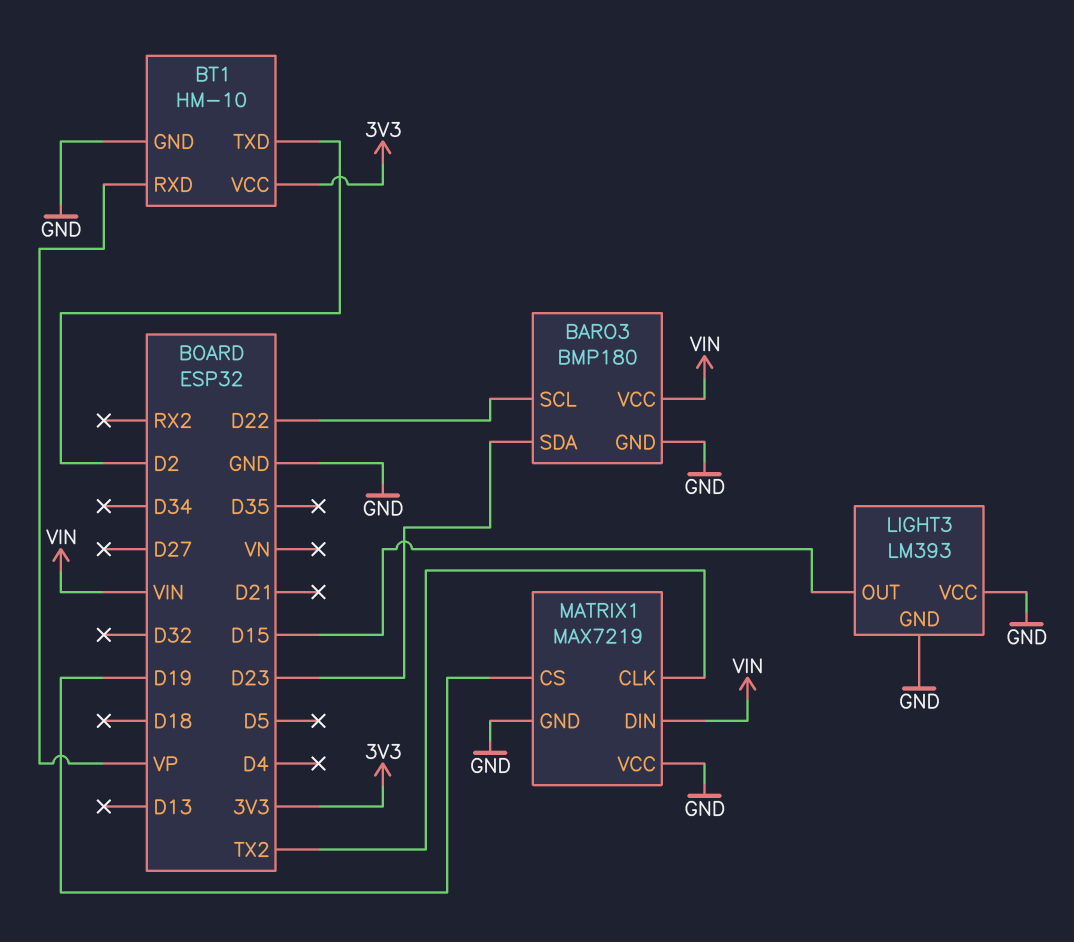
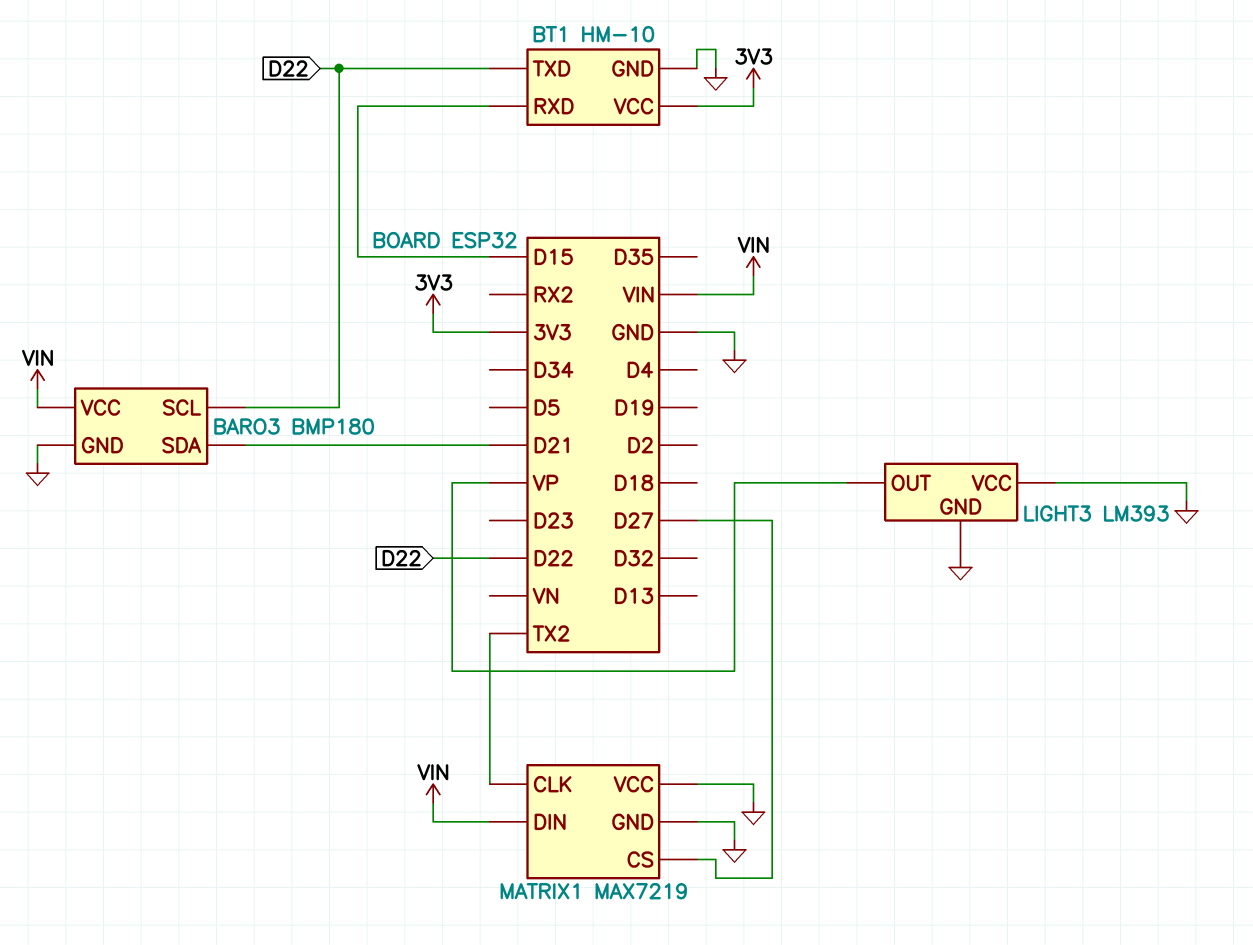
BARO3 pin SDA: D23 -> D21
BT1 pin RXD: VP -> D15
BT1 pin TXD: D2 -> D22
LIGHT3 pin OUT: D15 -> VP
MATRIX1 pin CS: D19 -> D27

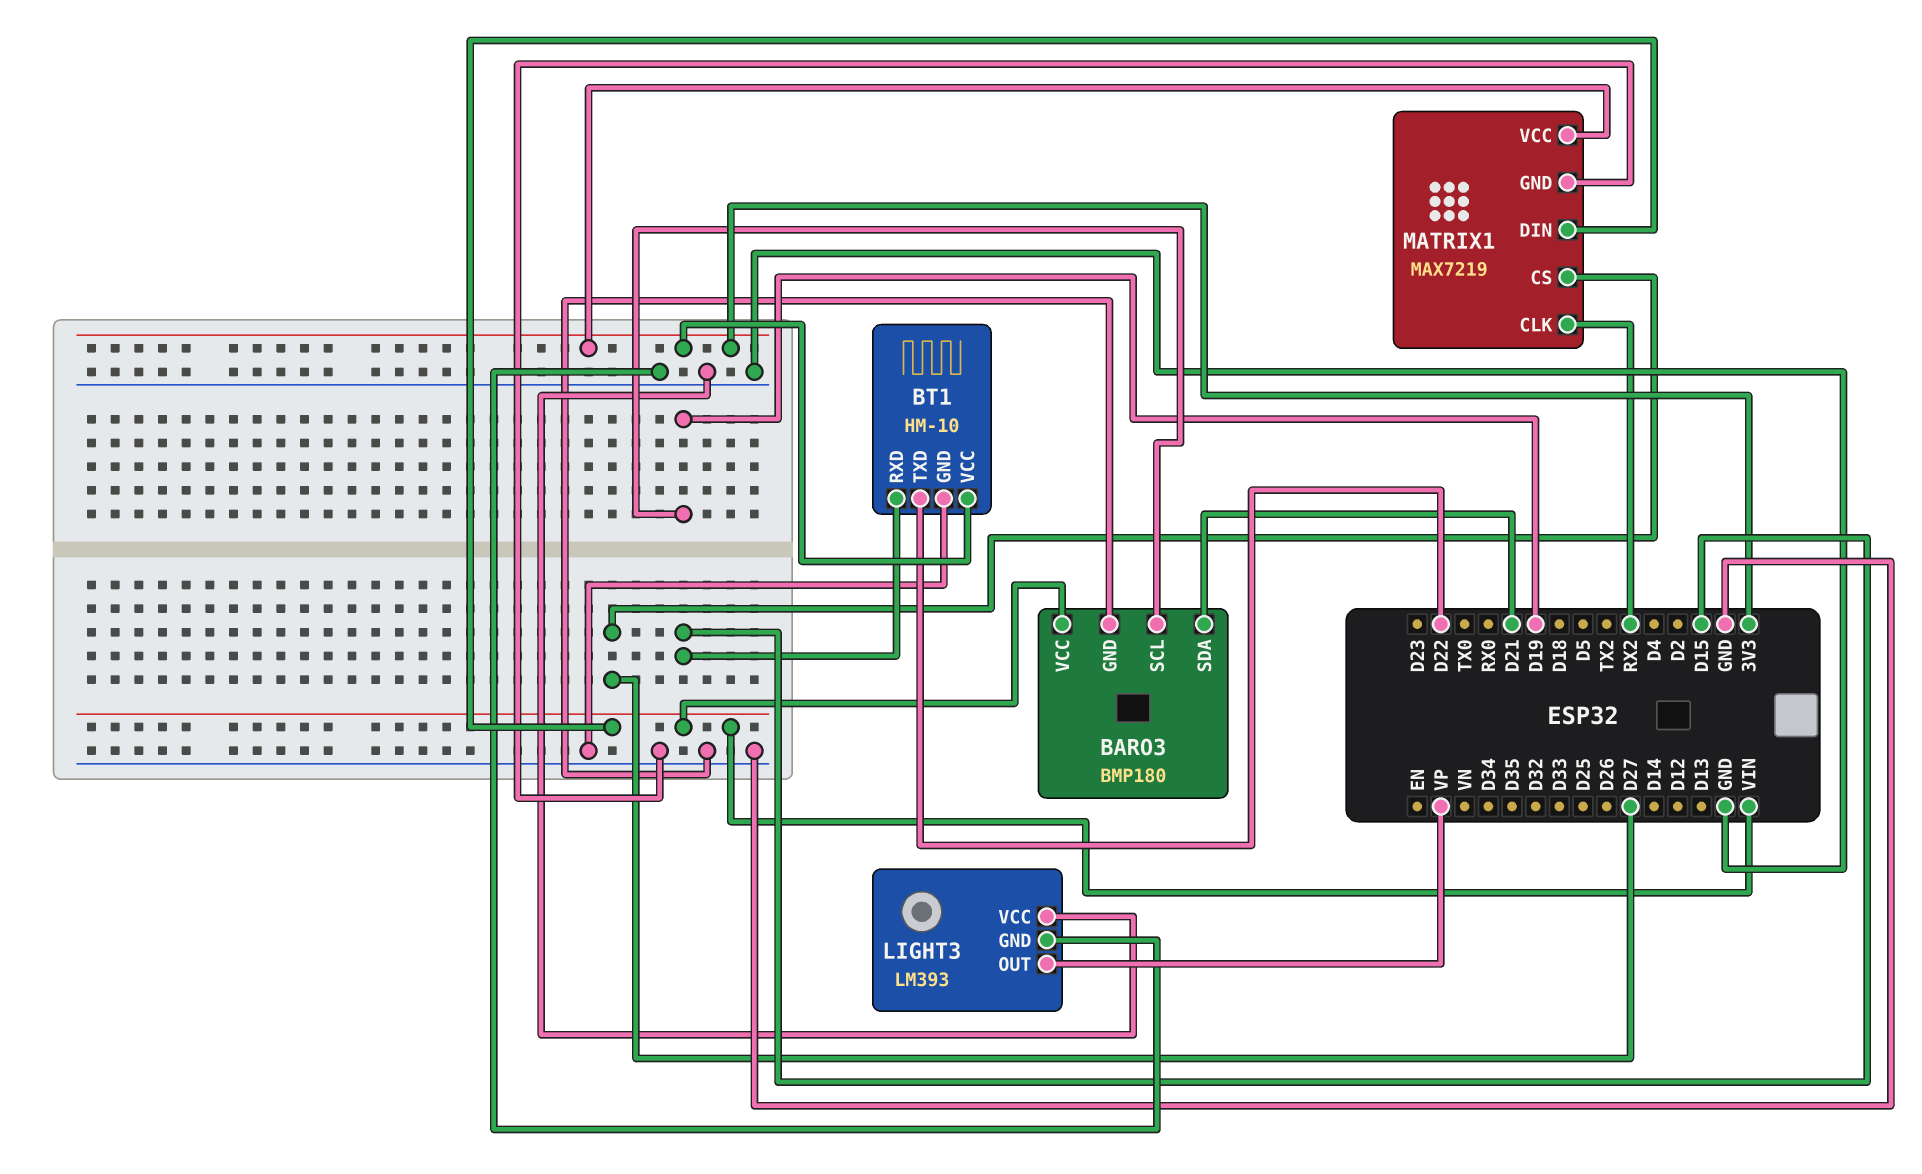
BARO3 pin SCL: D22 -> D19
MATRIX1 pin CLK: TX2 -> RX2
MATRIX1 pin VCC: GND -> 3V3

